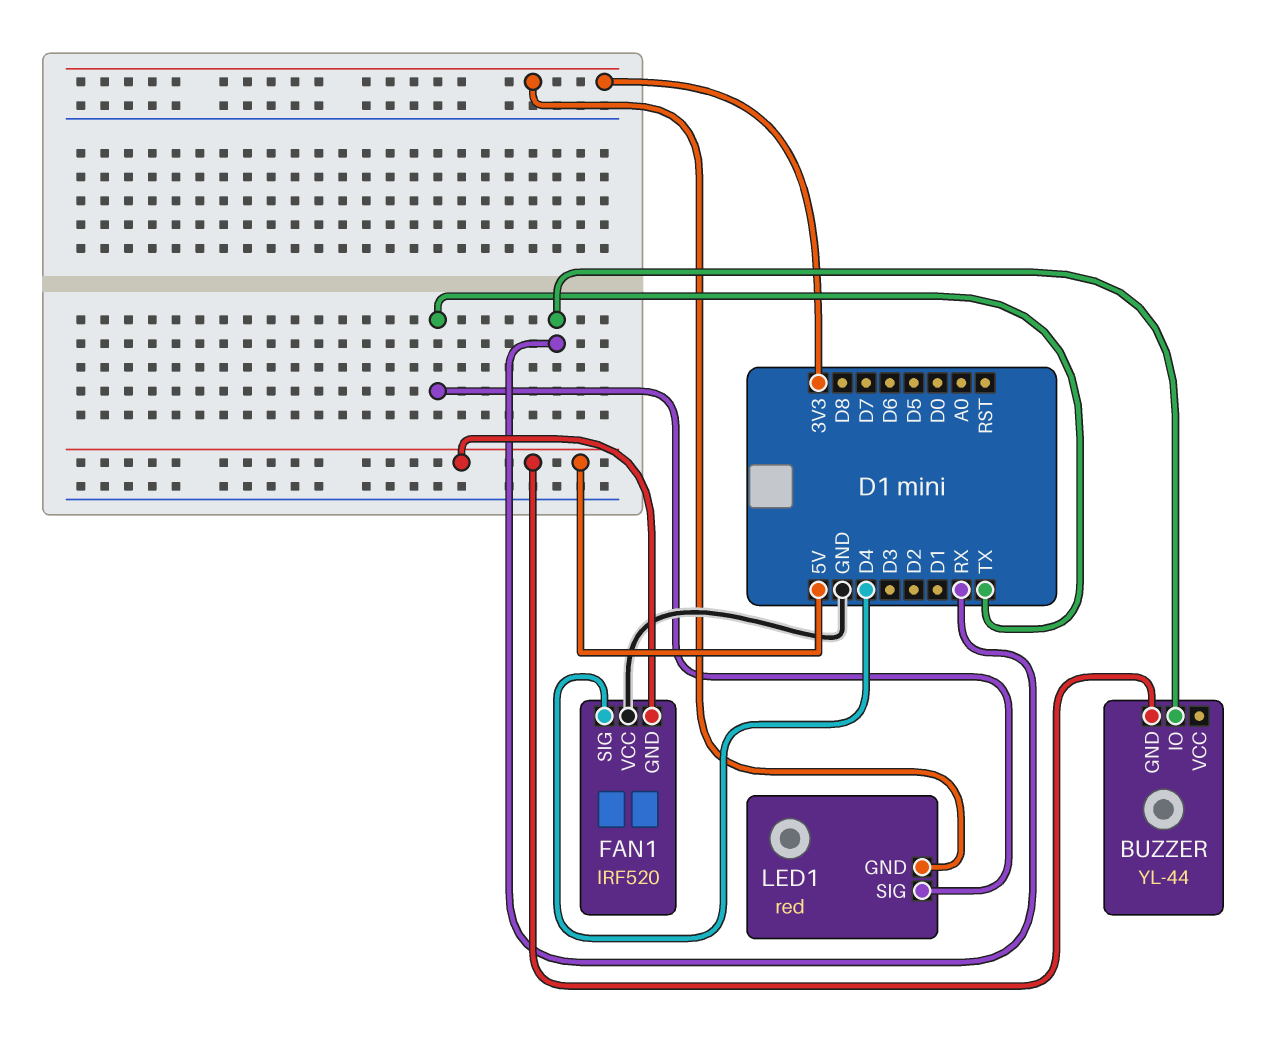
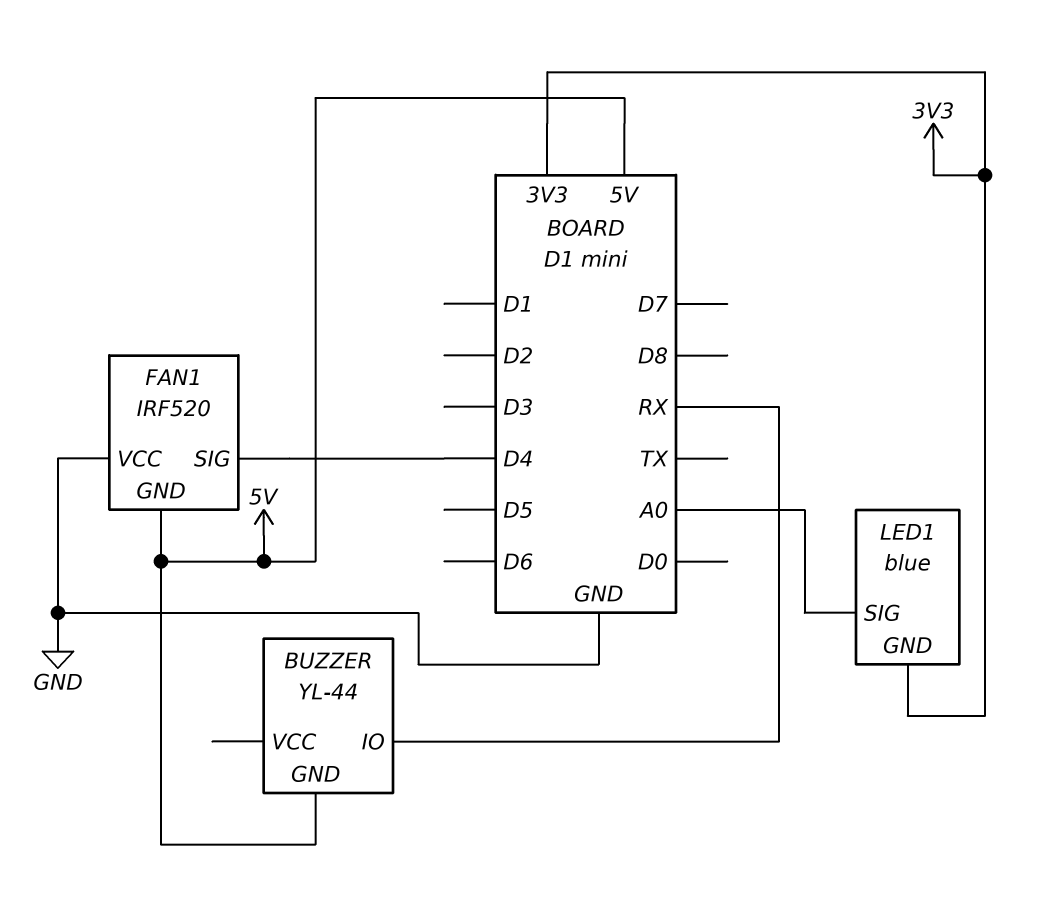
LED1: red -> blue
LED1 pin SIG: TX -> A0

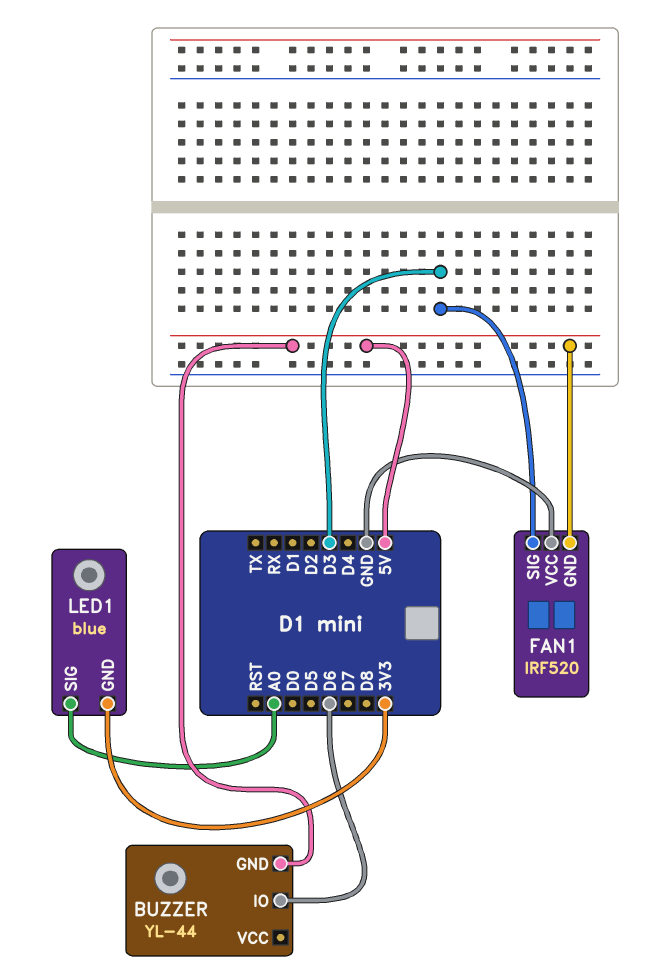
BUZZER pin IO: RX -> D6
FAN1 pin SIG: D4 -> D3

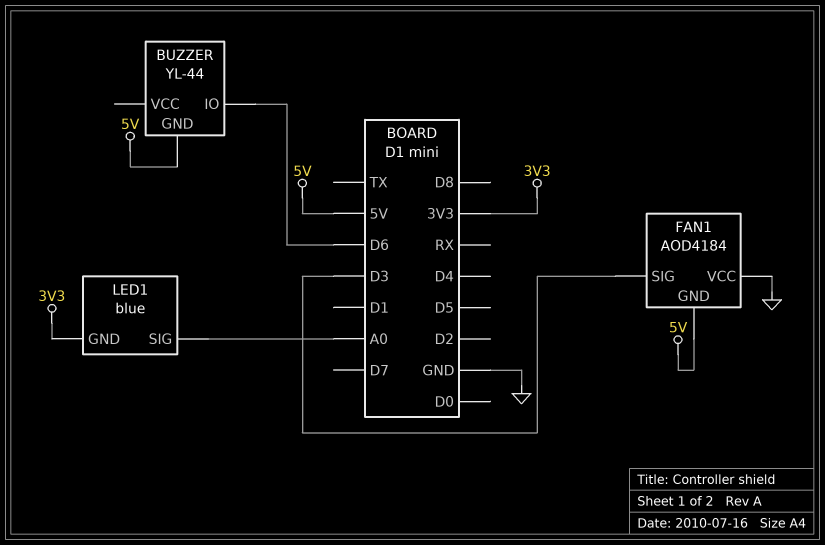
FAN1: IRF520 -> AOD4184

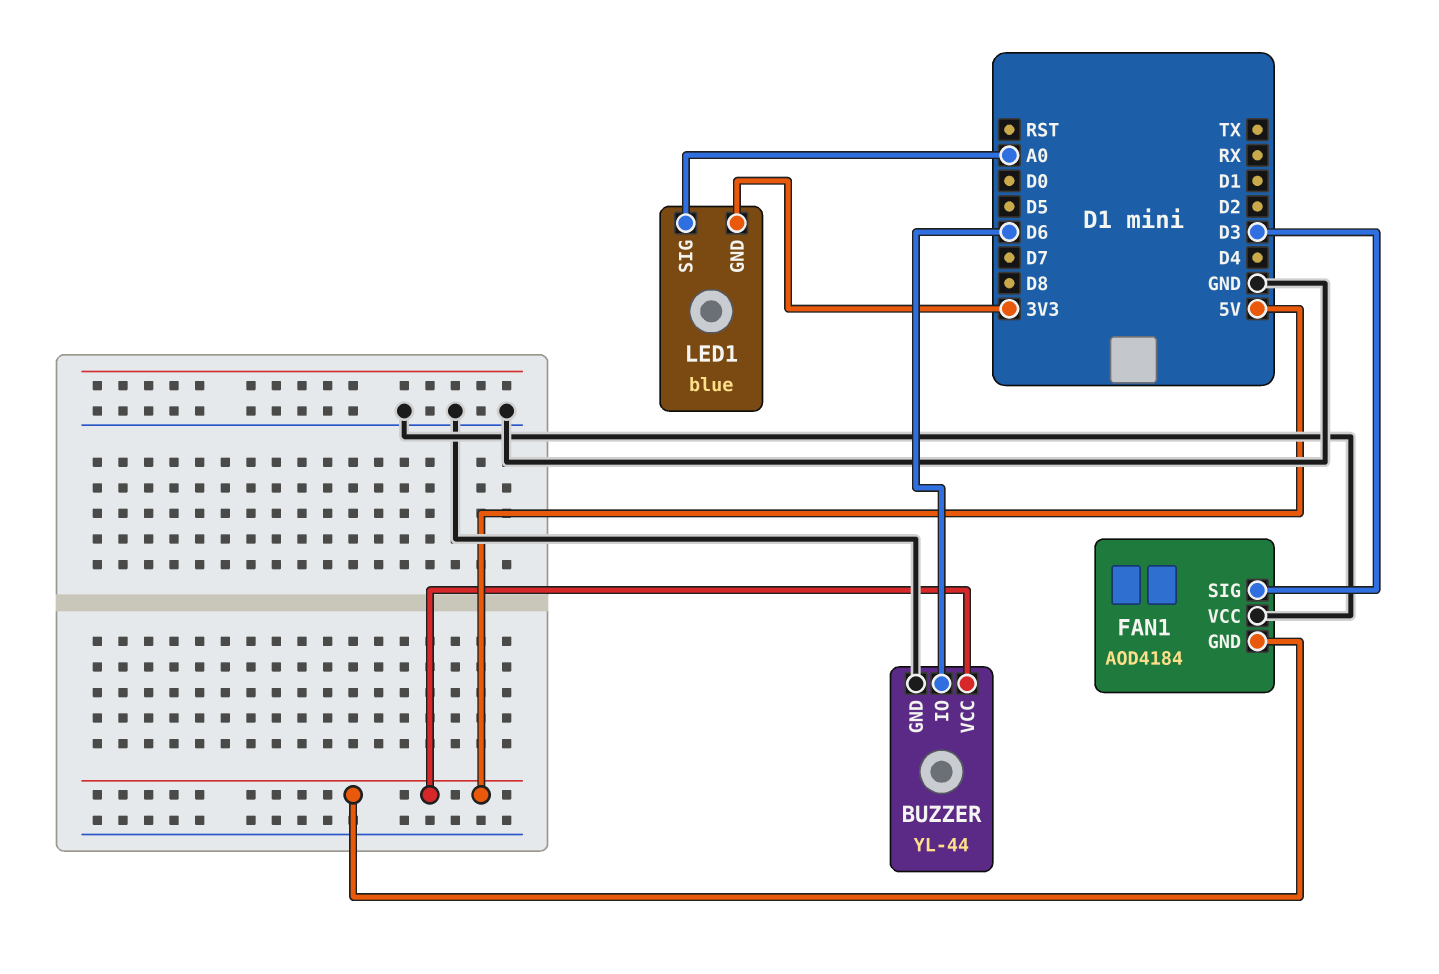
BUZZER pin GND: 5V -> GND
BUZZER pin VCC: none -> 5V

